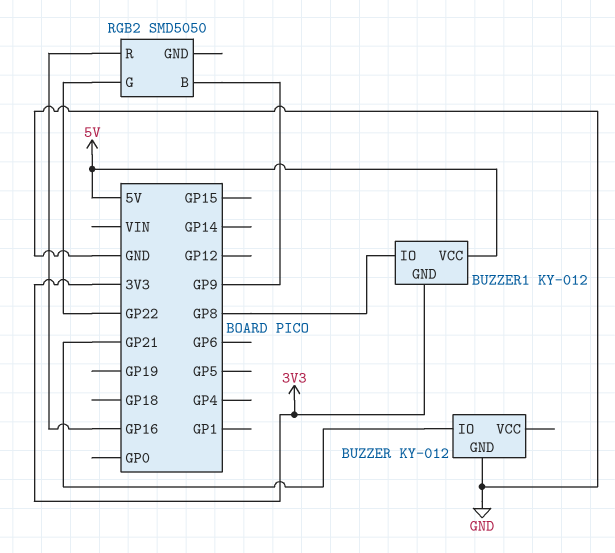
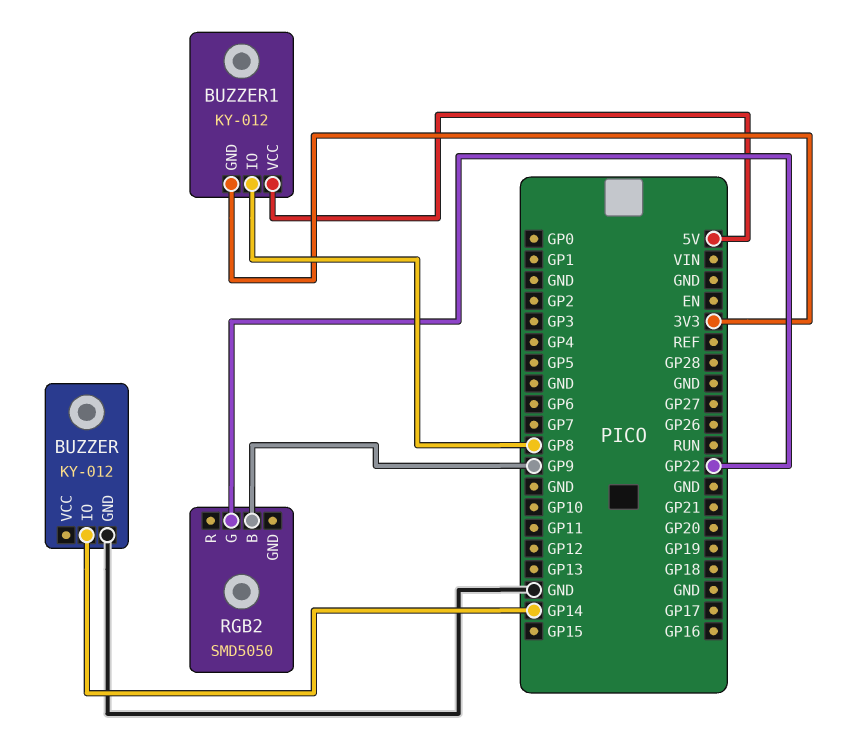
BUZZER pin IO: GP21 -> GP14
RGB2 pin R: GP16 -> none

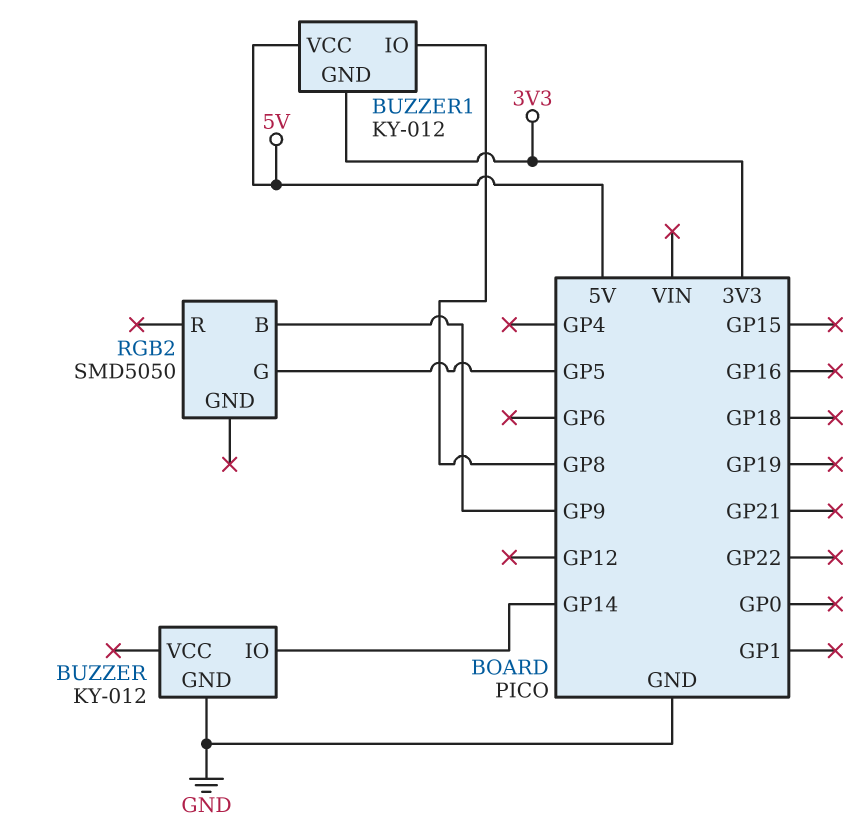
RGB2 pin G: GP22 -> GP5

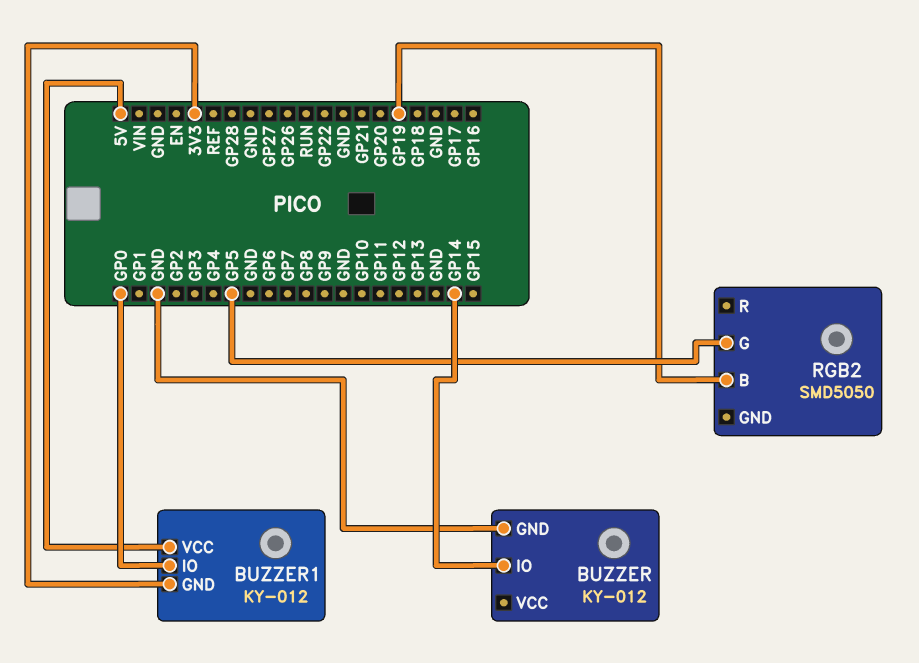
BUZZER1 pin IO: GP8 -> GP0
RGB2 pin B: GP9 -> GP19

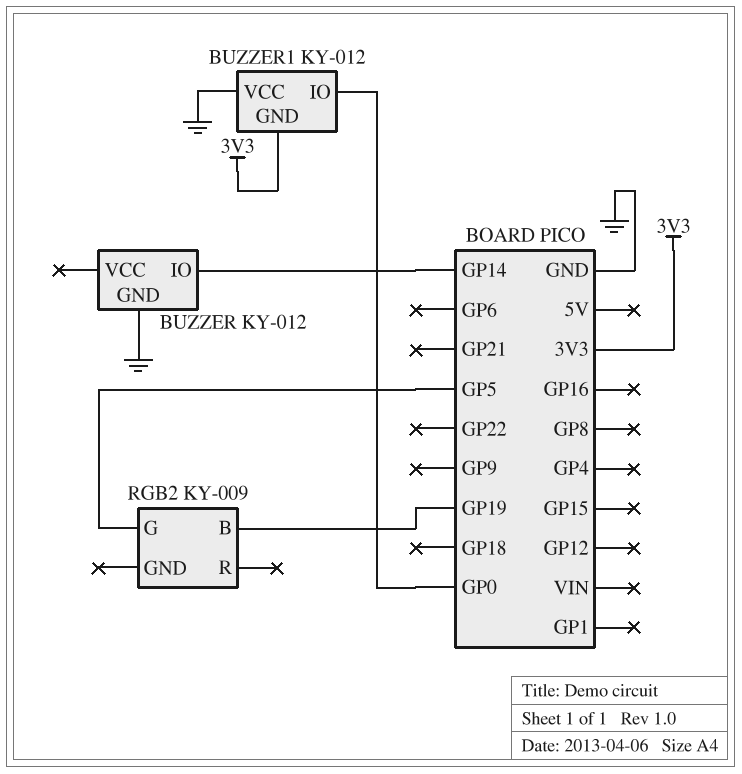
BUZZER1 pin VCC: 5V -> GND
RGB2: SMD5050 -> KY-009

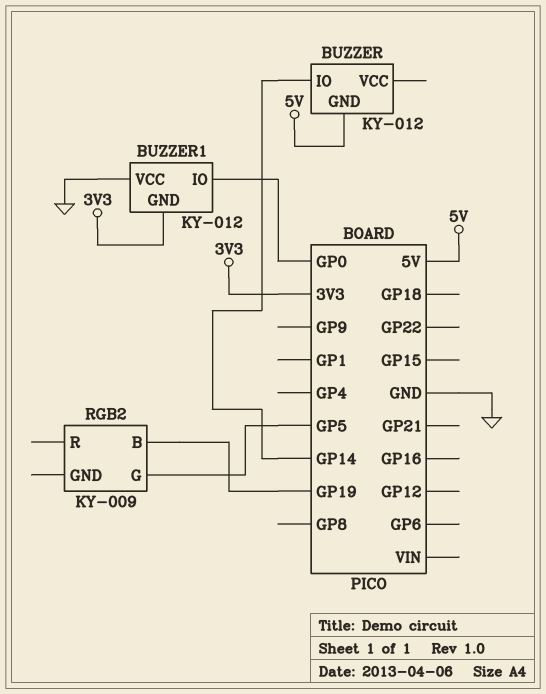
BUZZER pin GND: GND -> 5V

